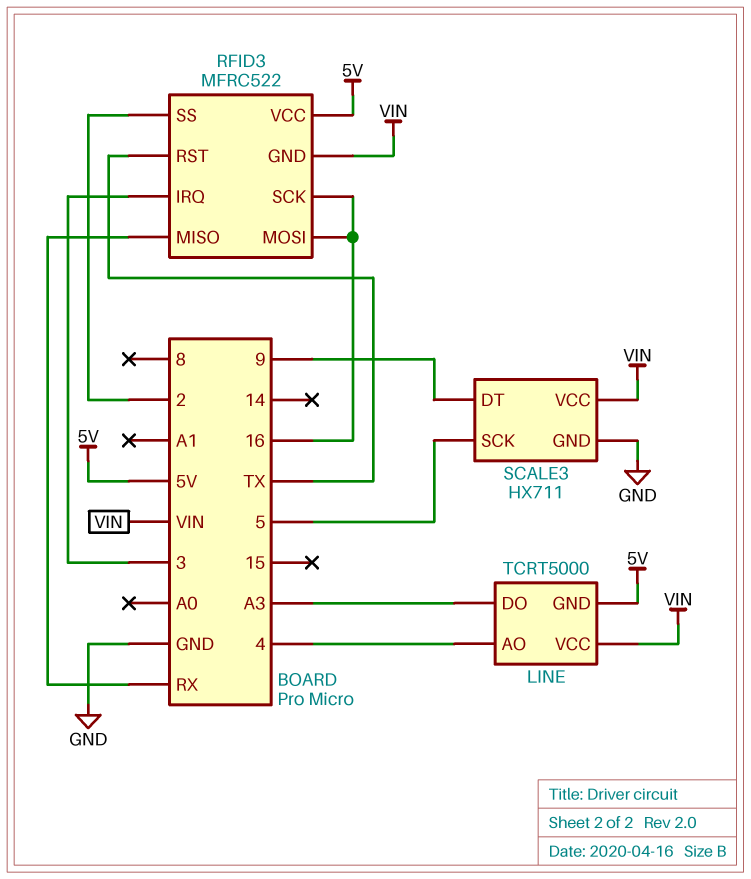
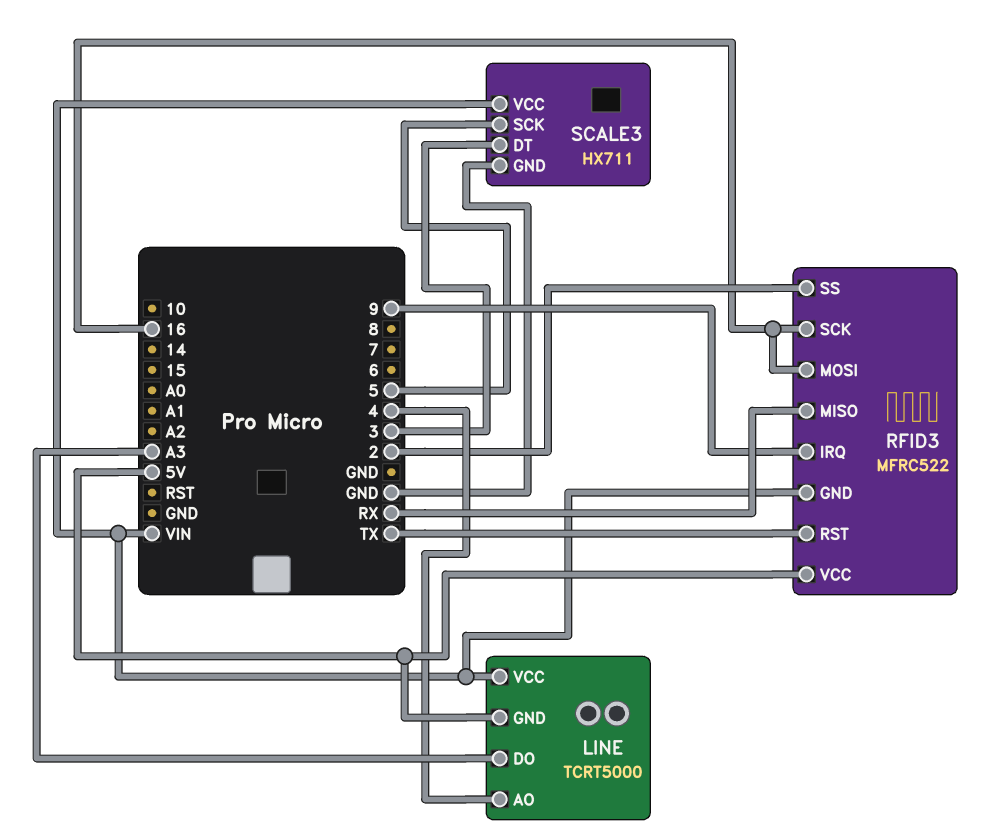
RFID3 pin IRQ: 3 -> 9
SCALE3 pin DT: 9 -> 3

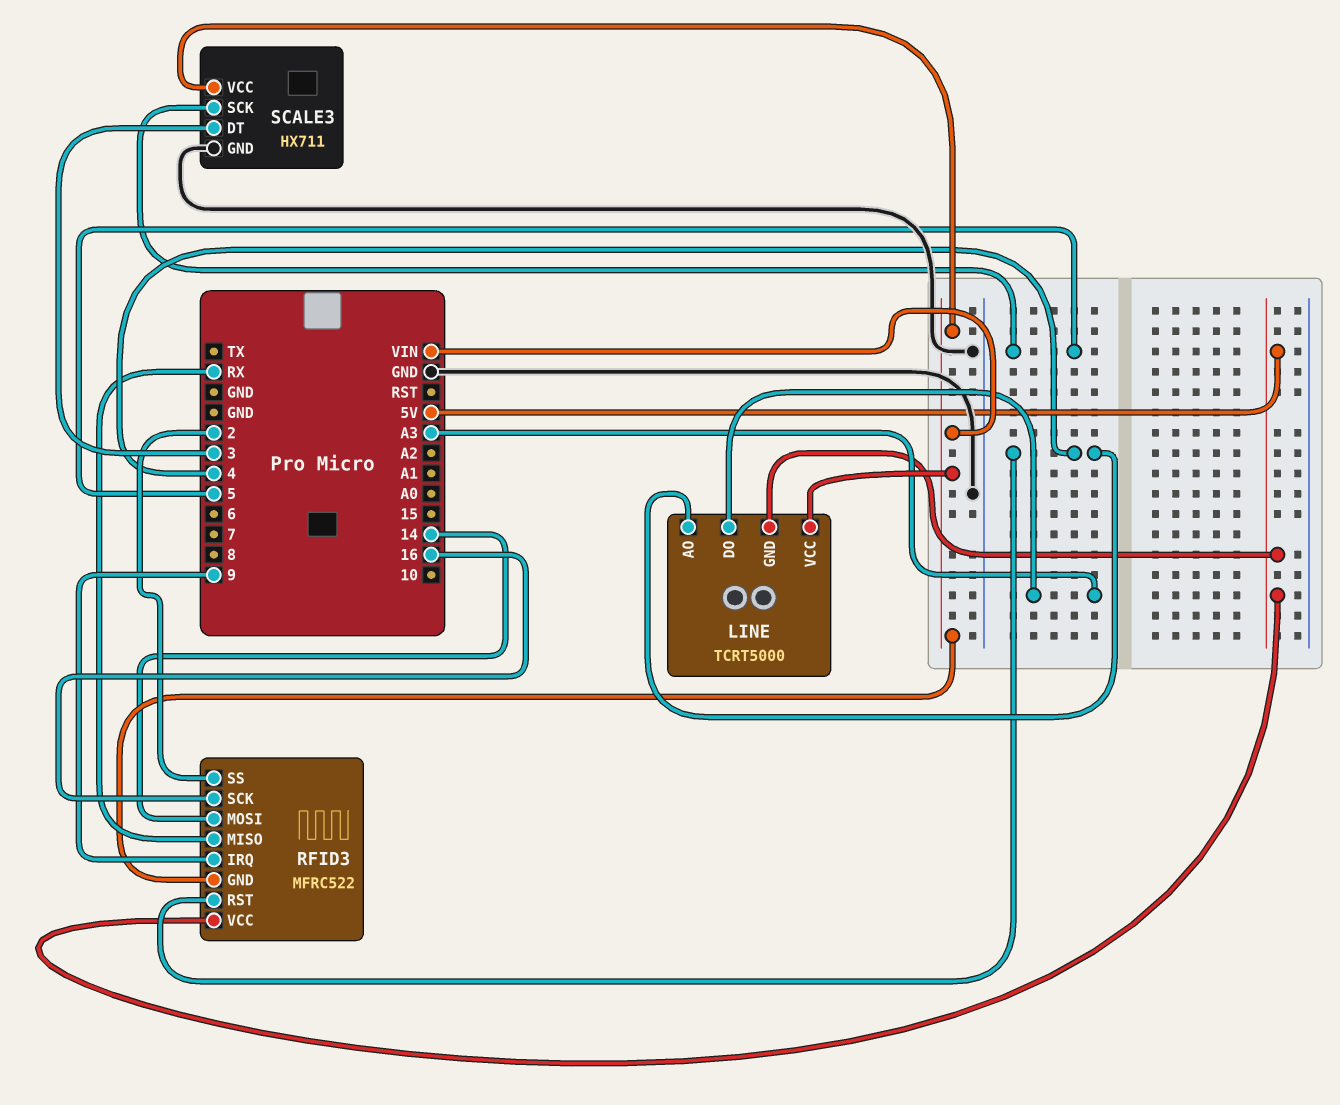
RFID3 pin MOSI: 16 -> 14
RFID3 pin RST: TX -> 4

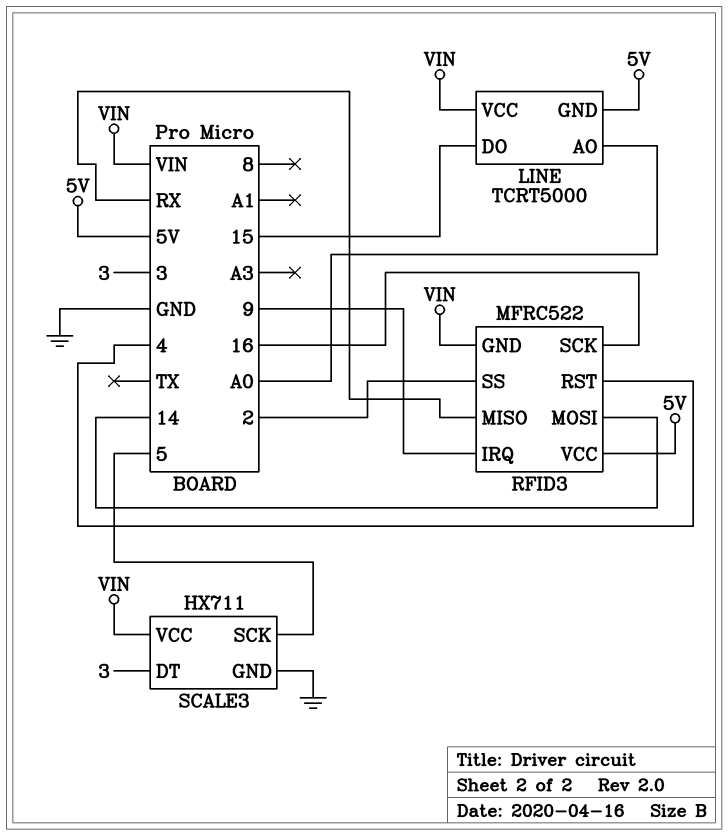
LINE pin AO: 4 -> A0
LINE pin DO: A3 -> 15

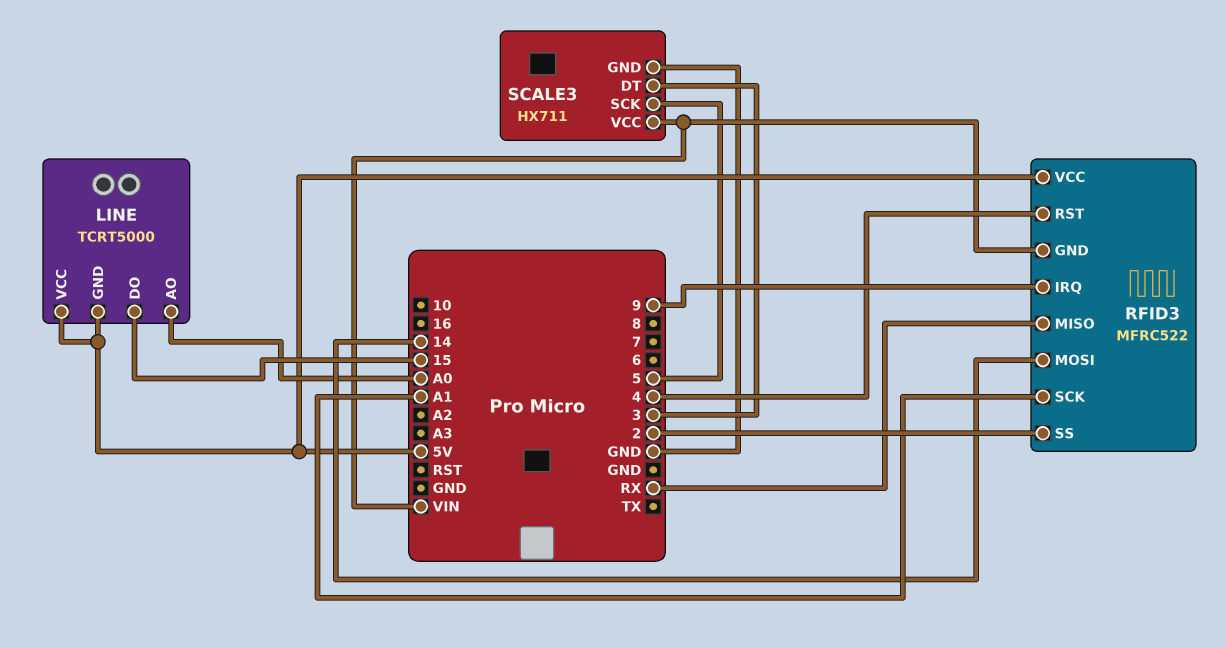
LINE pin VCC: VIN -> 5V
RFID3 pin SCK: 16 -> A1

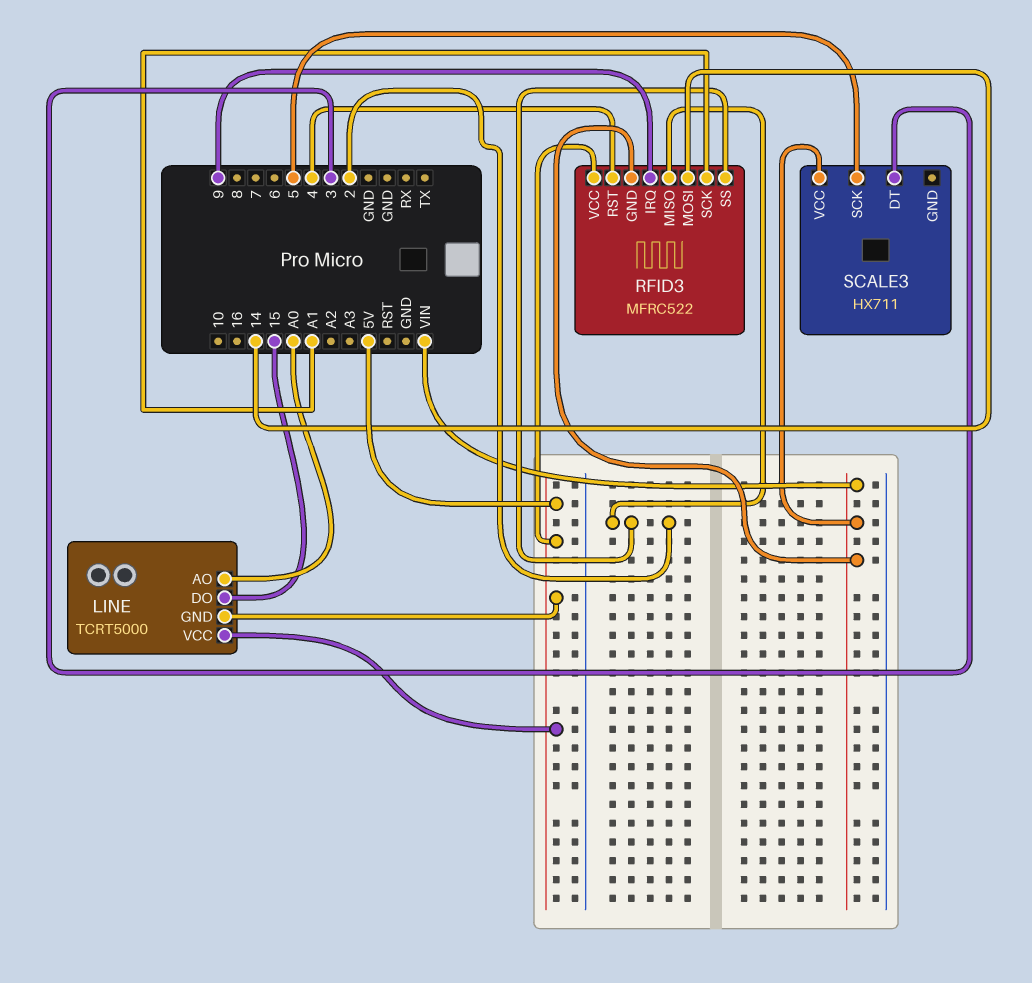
RFID3 pin MISO: RX -> 2
SCALE3 pin GND: GND -> none

